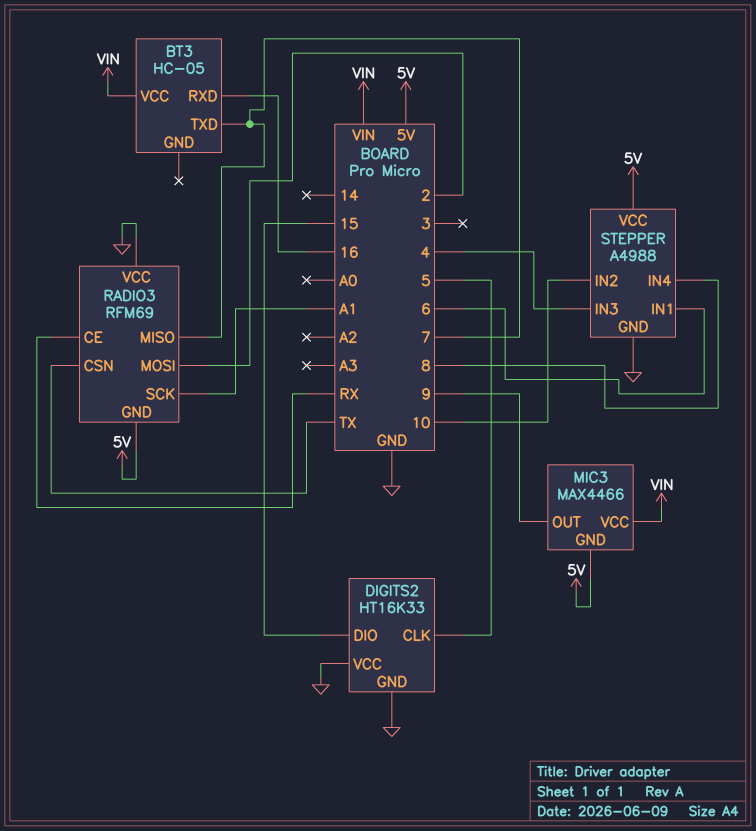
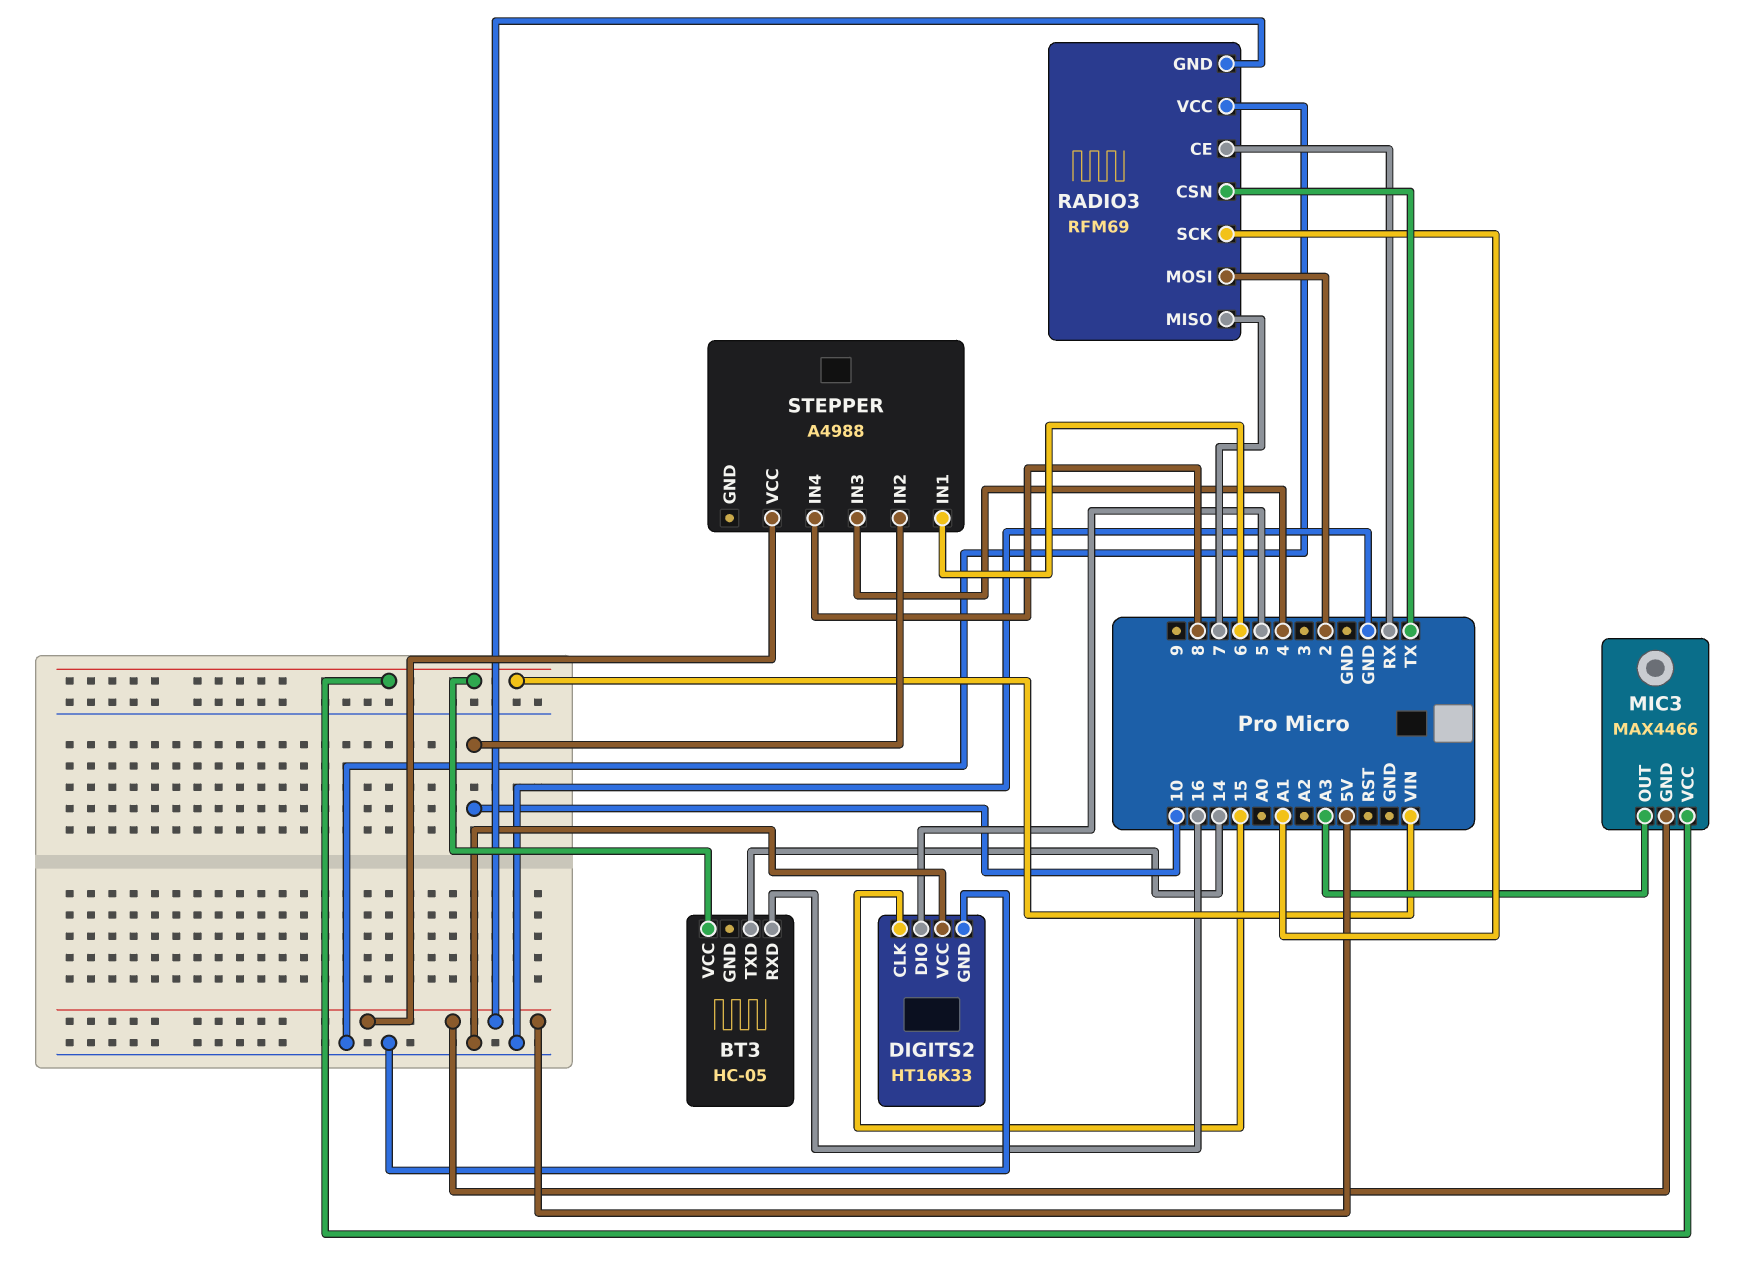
BT3 pin TXD: 7 -> 14
DIGITS2 pin CLK: 5 -> 15
DIGITS2 pin DIO: 15 -> 5
MIC3 pin OUT: 9 -> A3
STEPPER pin GND: GND -> none

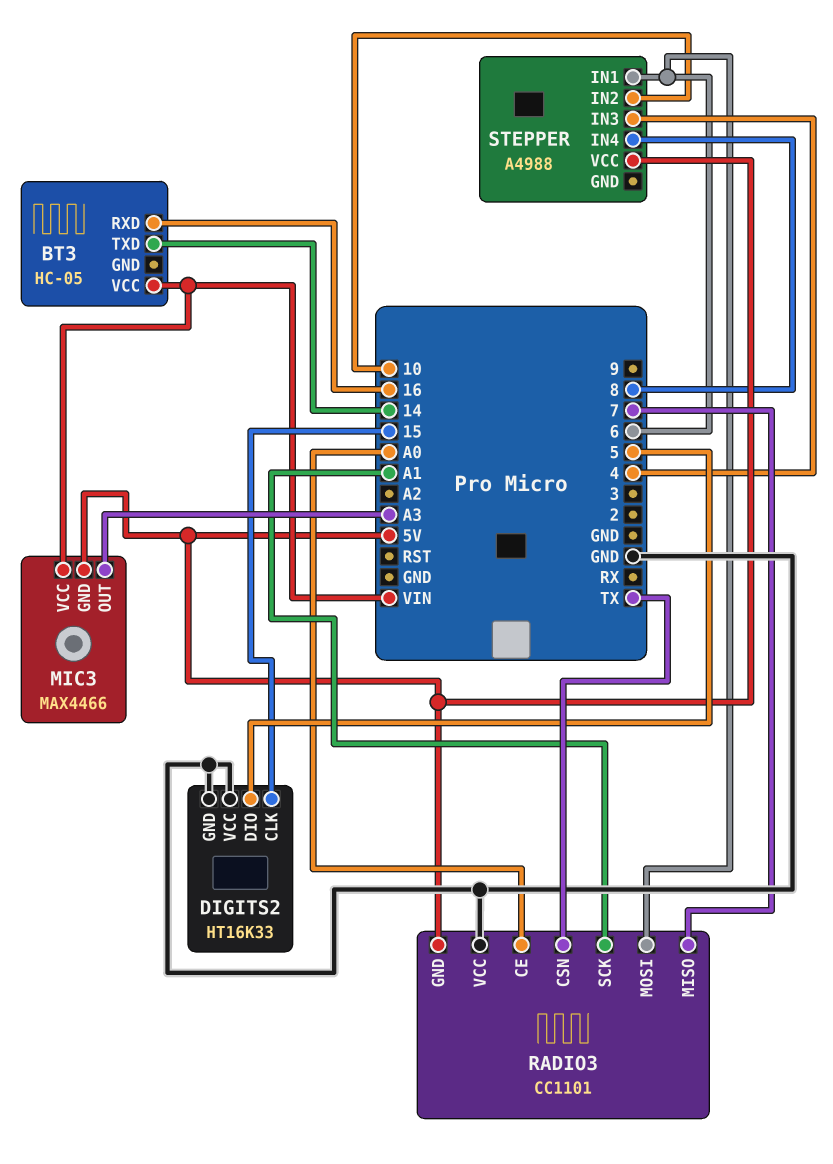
RADIO3: RFM69 -> CC1101
RADIO3 pin CE: RX -> A0
RADIO3 pin MOSI: 2 -> 6

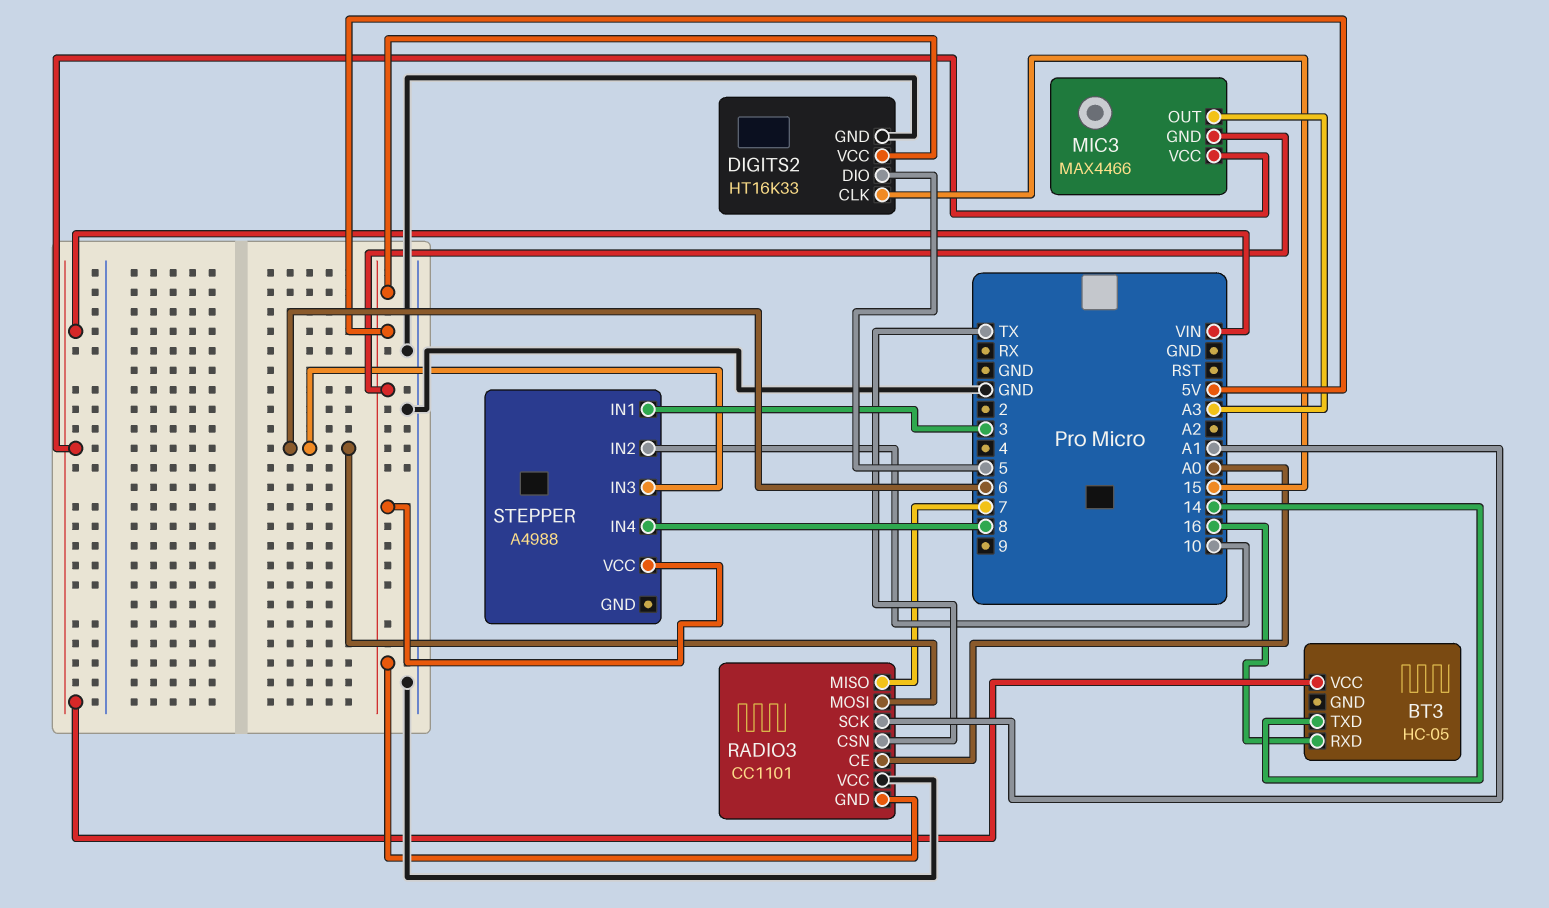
DIGITS2 pin VCC: GND -> 5V
STEPPER pin IN1: 6 -> 3
STEPPER pin IN3: 4 -> 6

